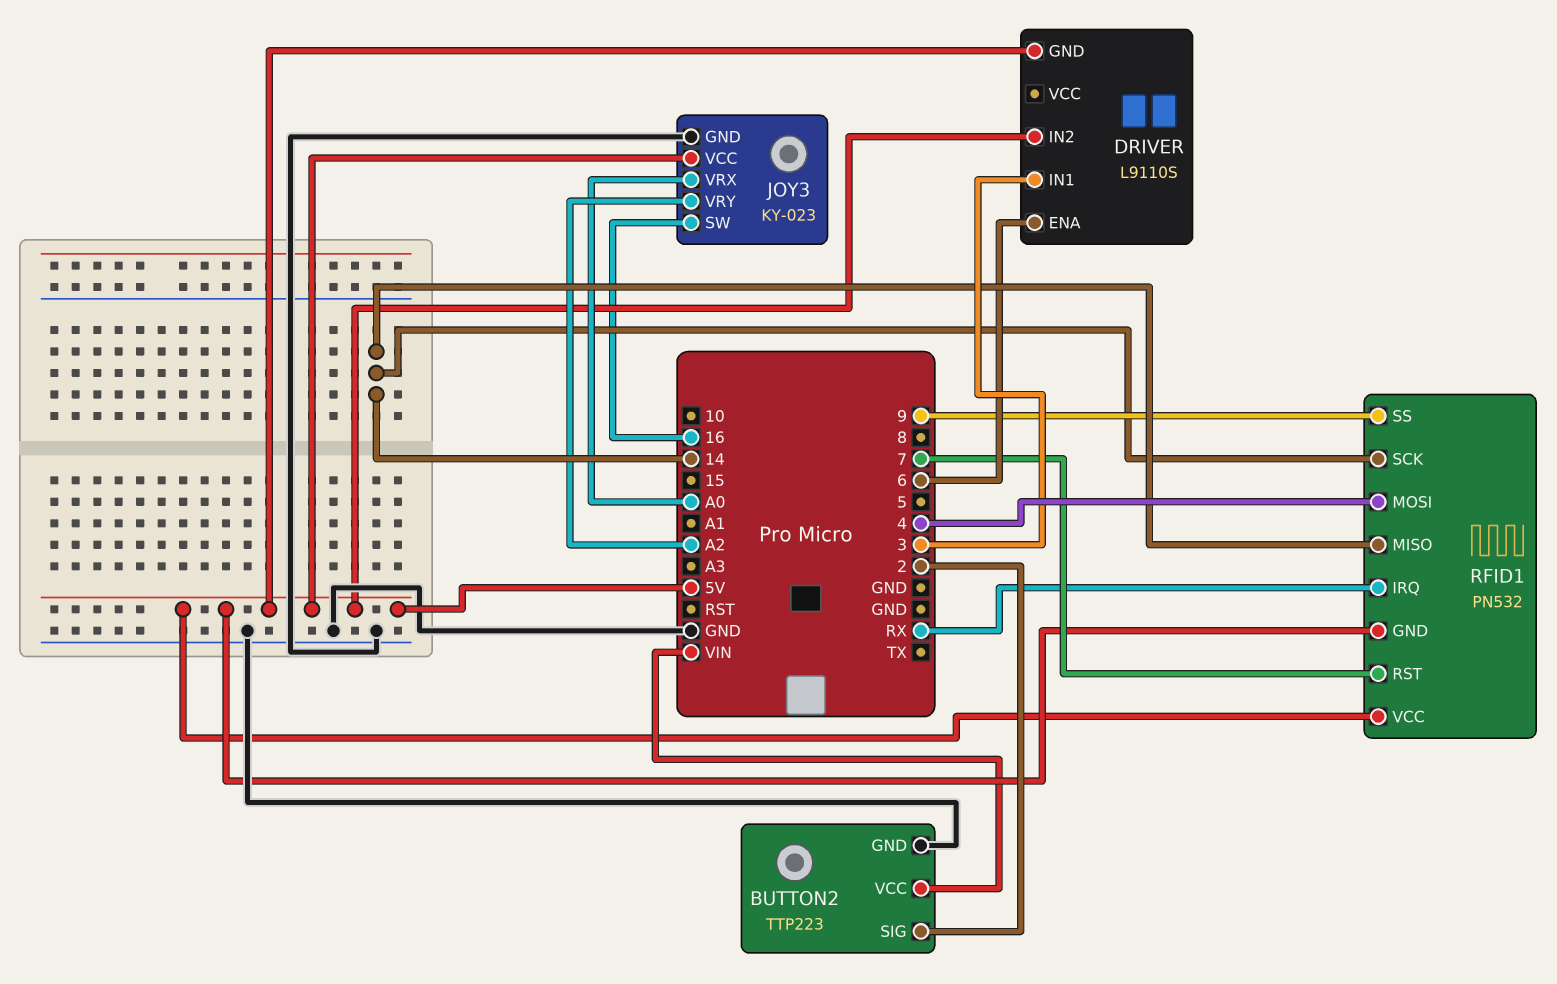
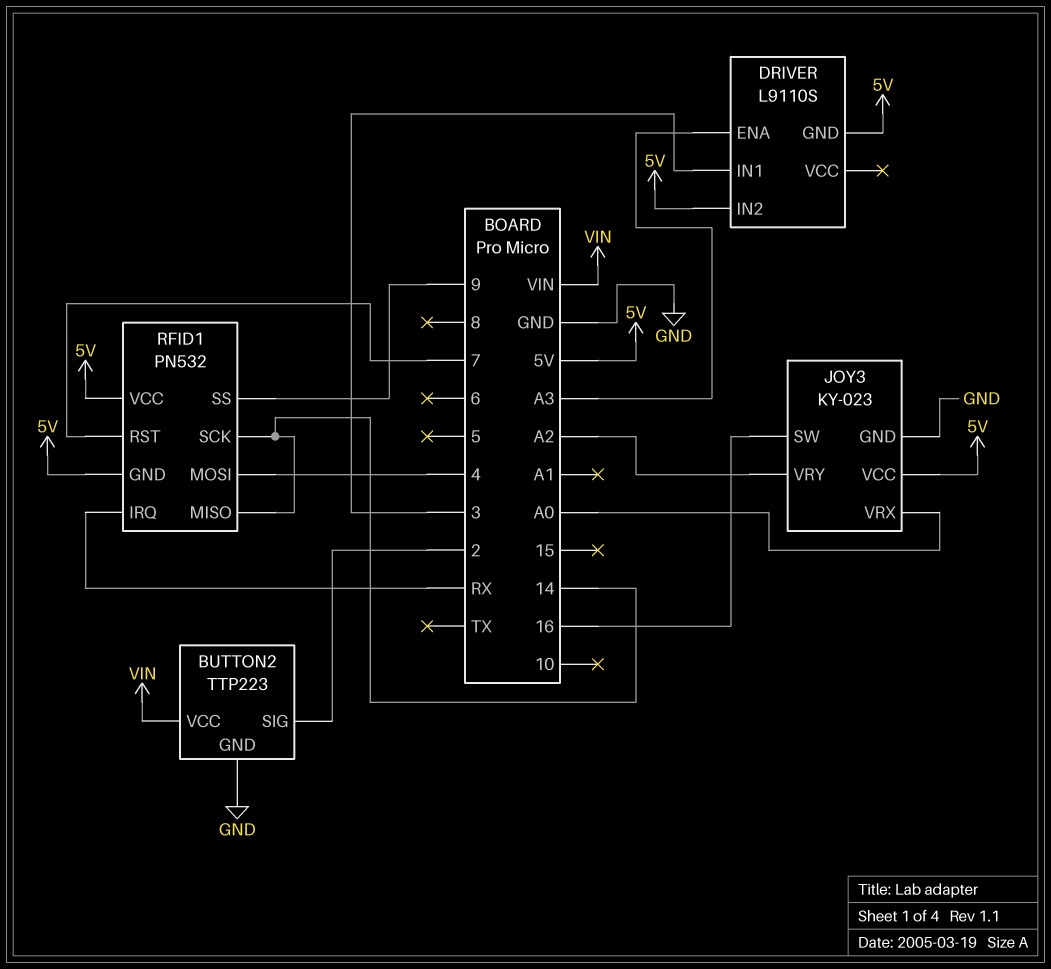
DRIVER pin ENA: 6 -> A3

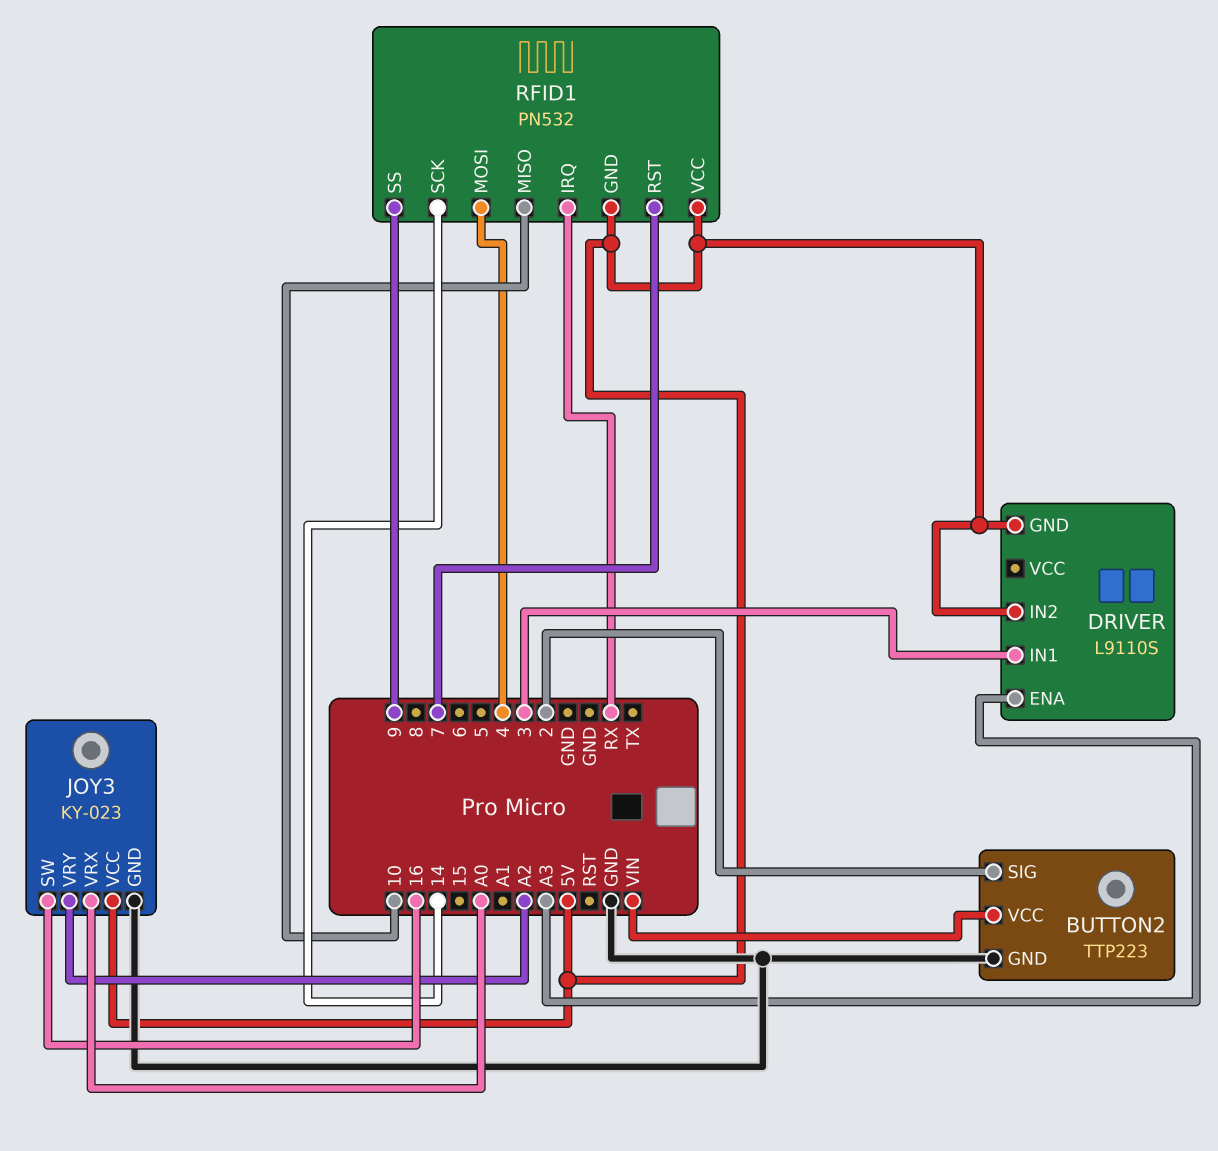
RFID1 pin MISO: 14 -> 10

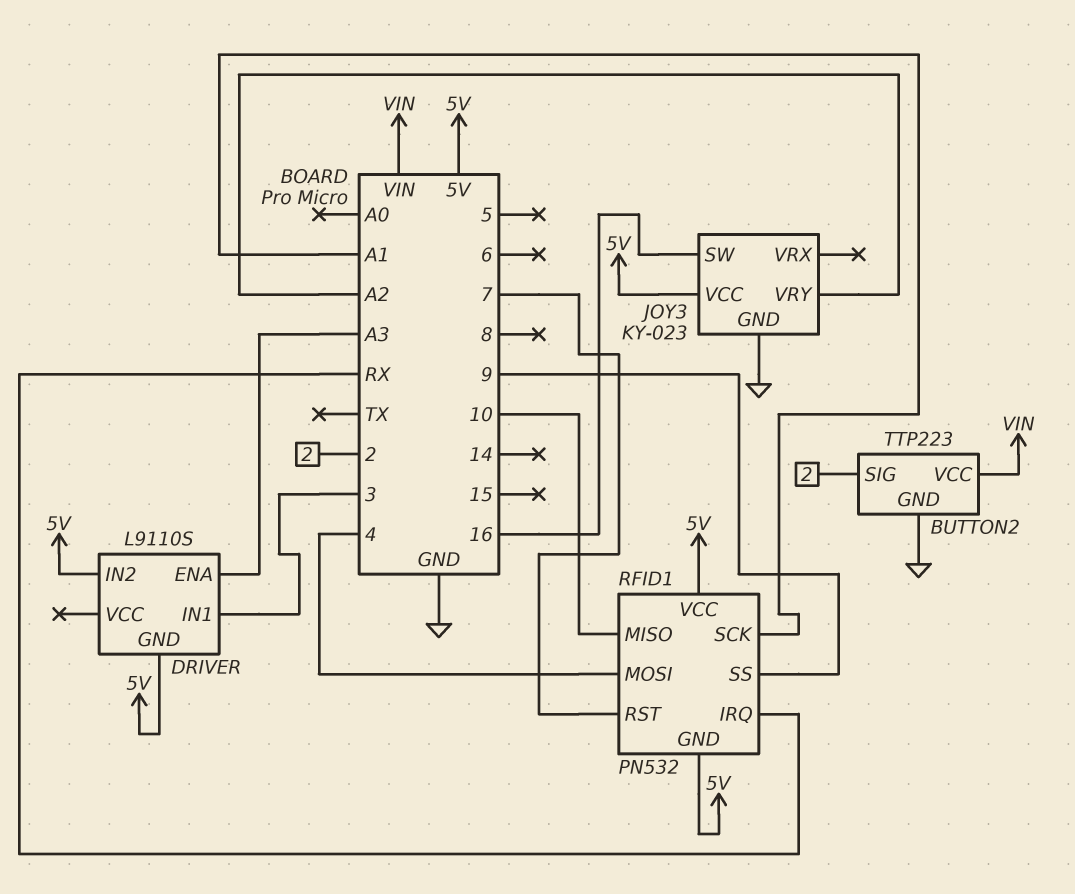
JOY3 pin VRX: A0 -> none
RFID1 pin SCK: 14 -> A1

